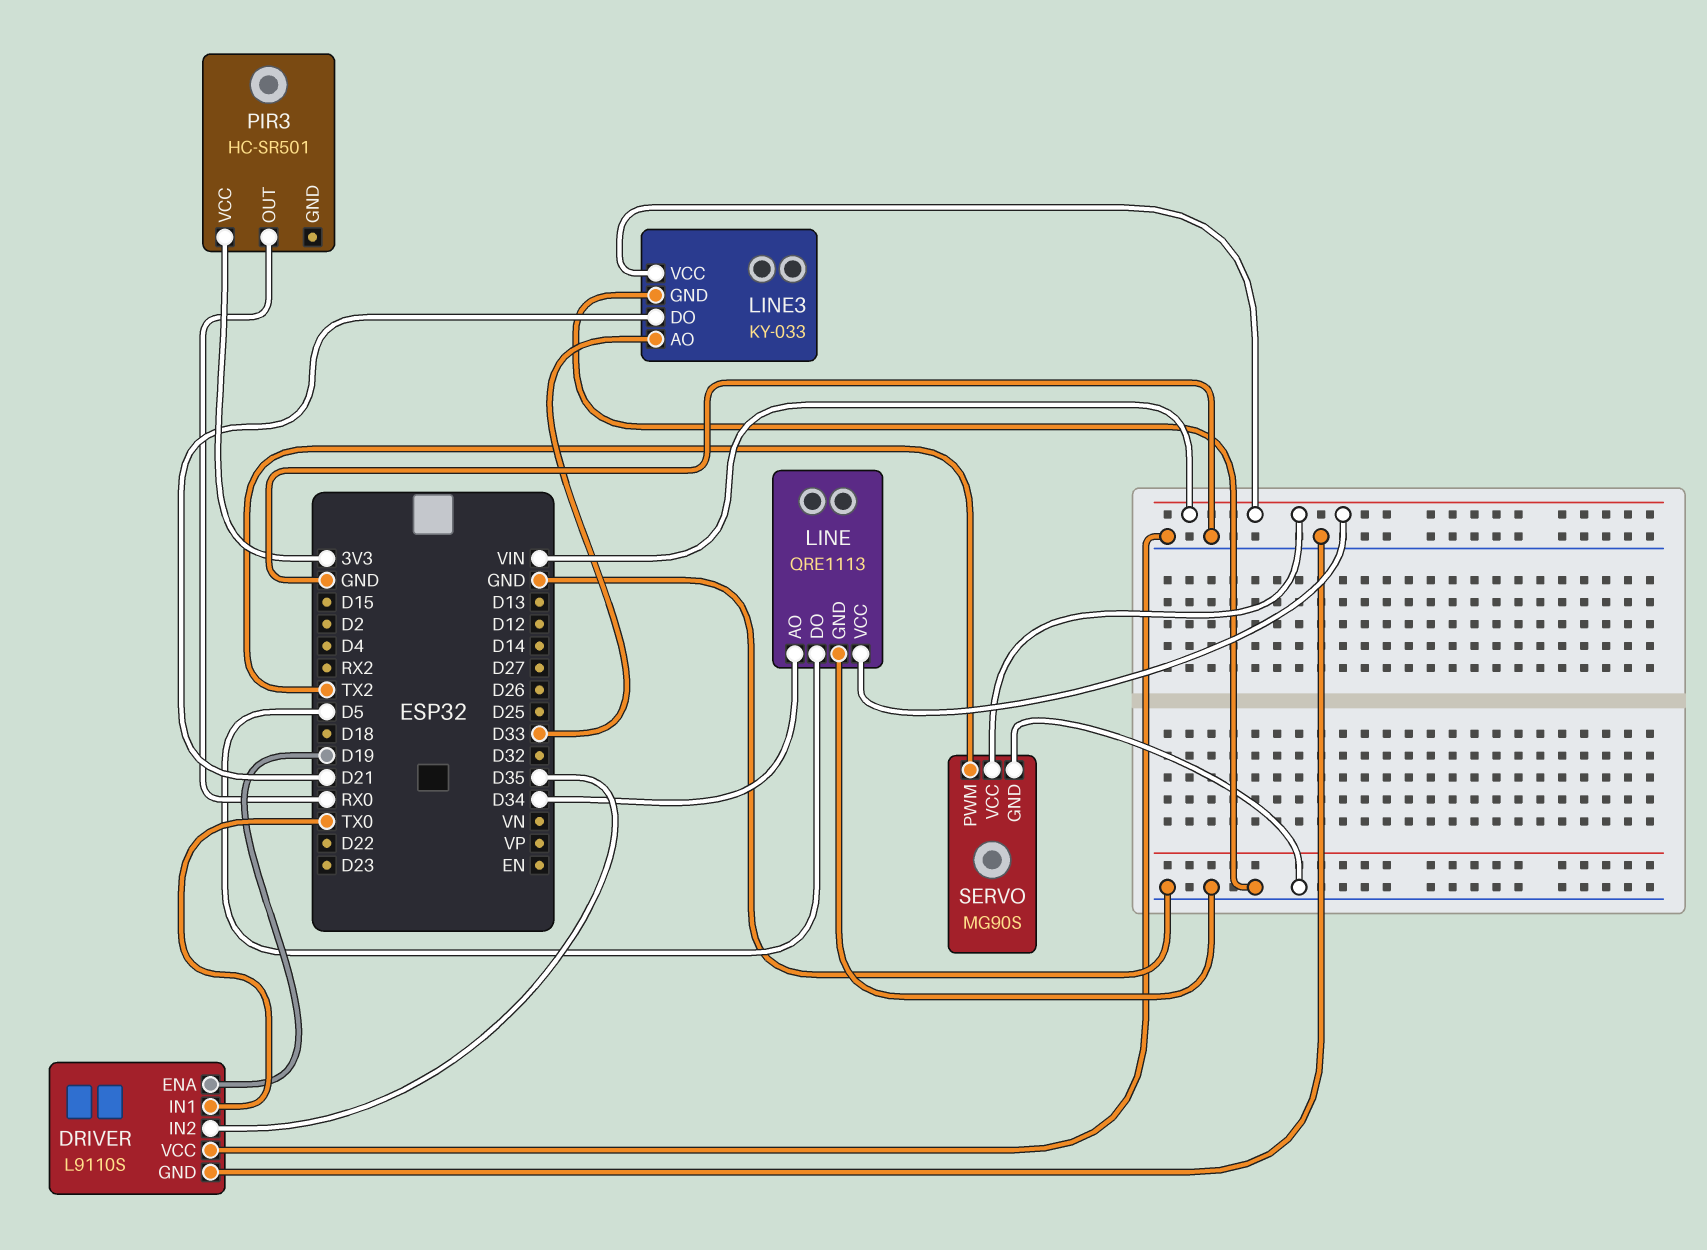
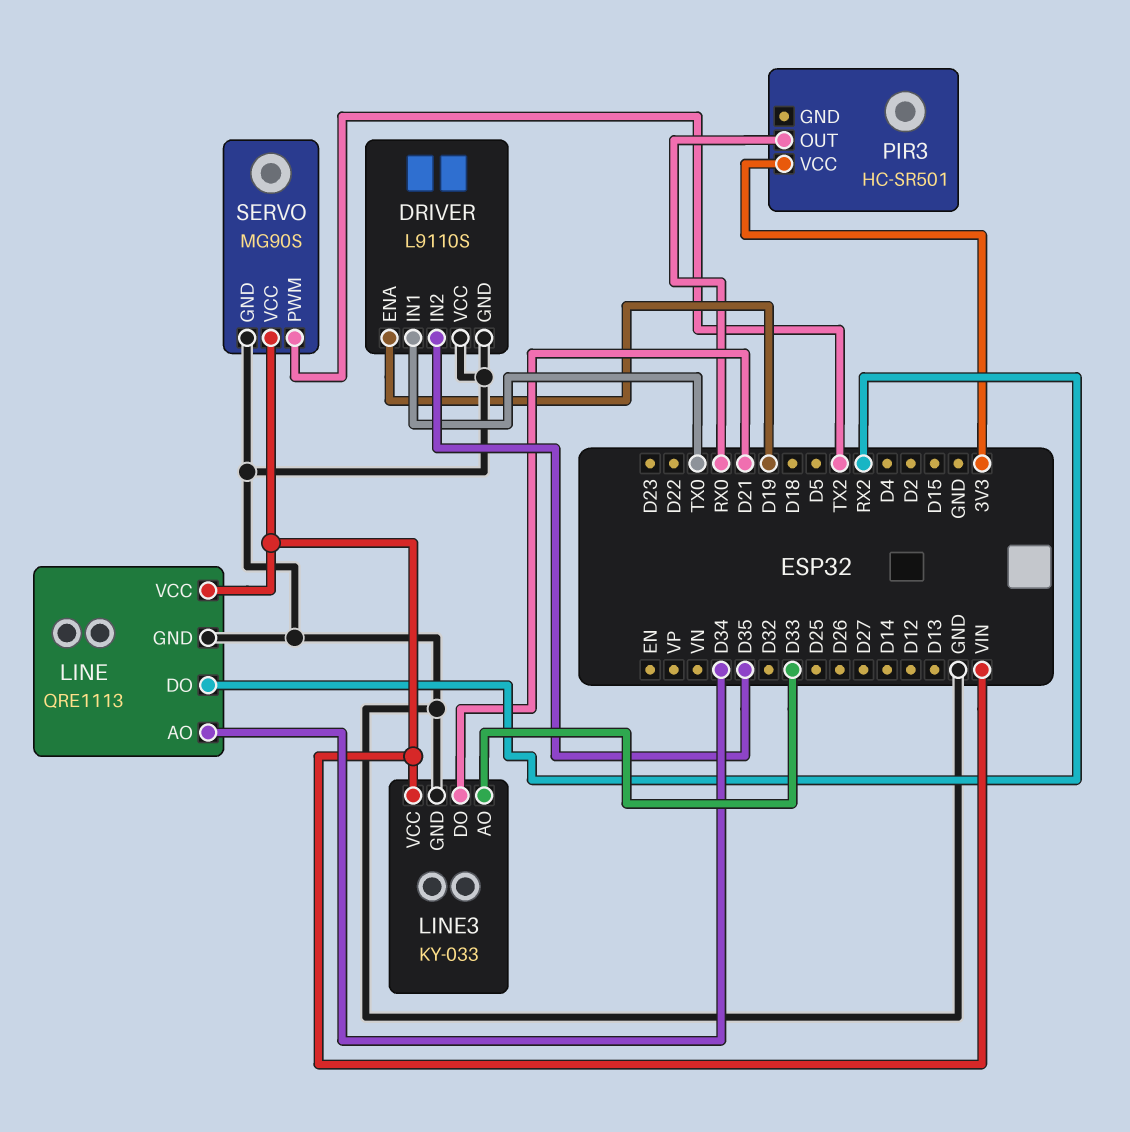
LINE pin DO: D5 -> RX2

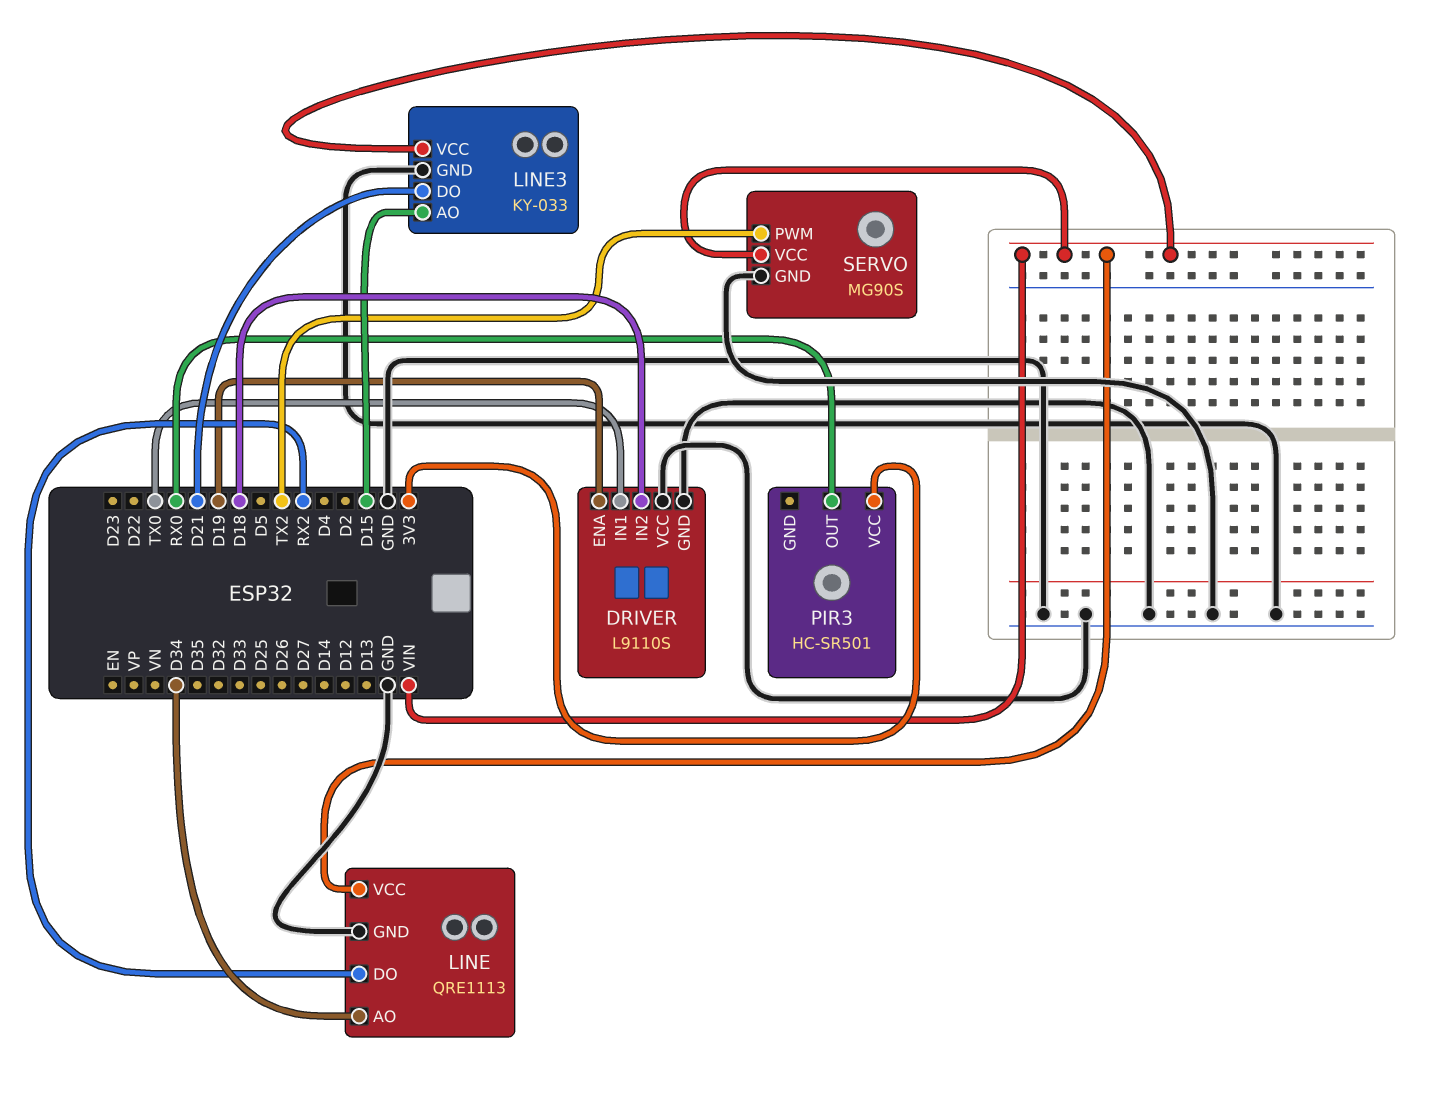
DRIVER pin IN2: D35 -> D18
LINE3 pin AO: D33 -> D15

